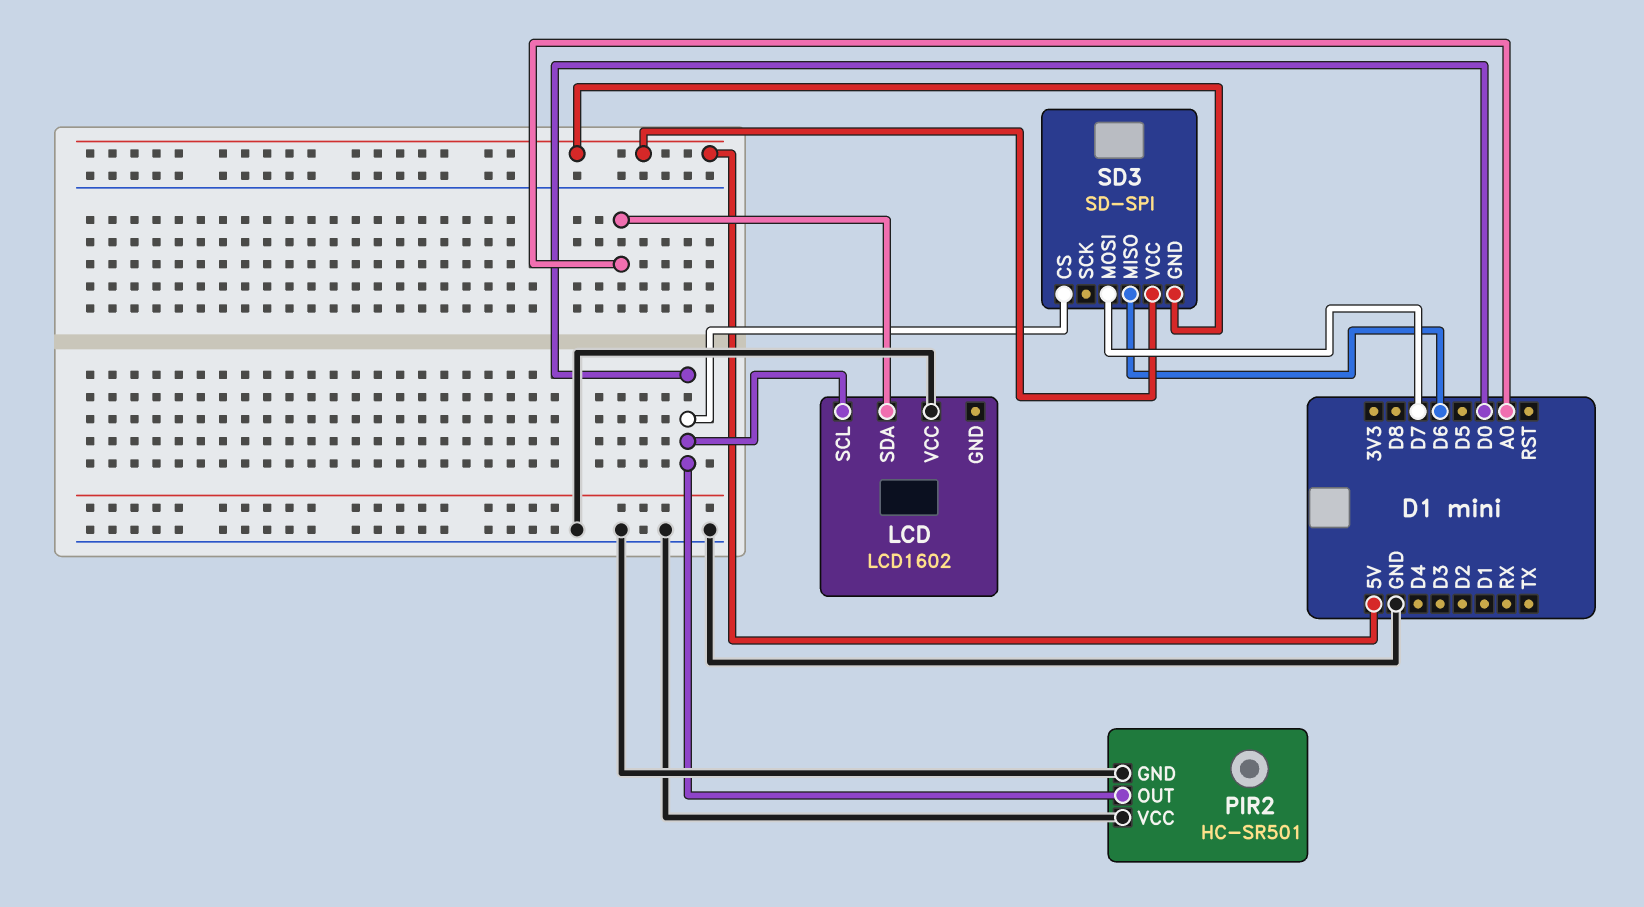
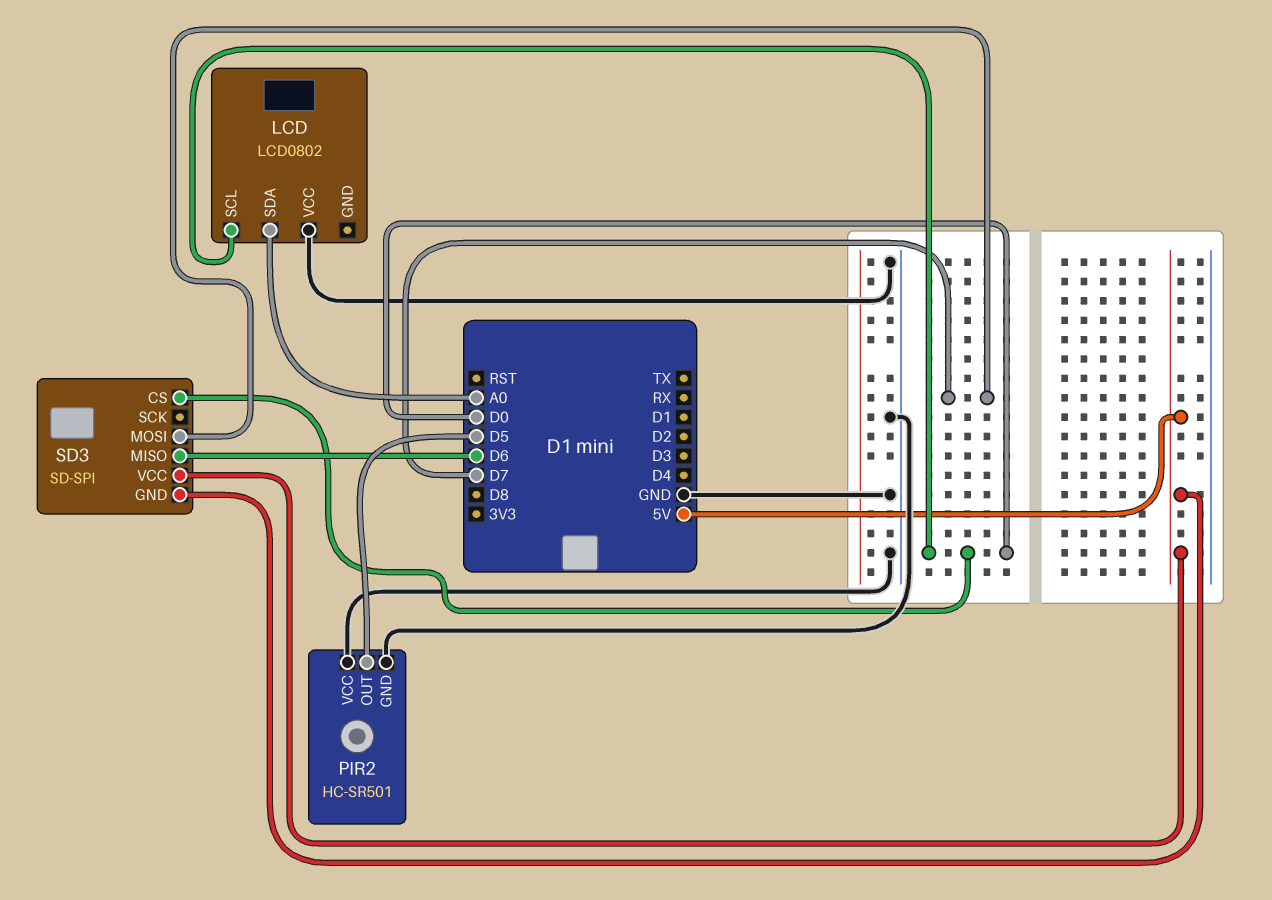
LCD: LCD1602 -> LCD0802
PIR2 pin OUT: D0 -> D5

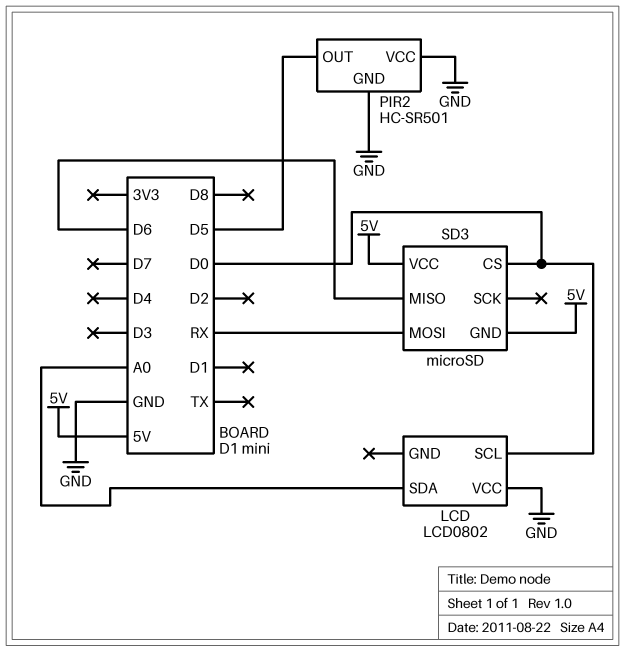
SD3: SD-SPI -> microSD
SD3 pin MOSI: D7 -> RX

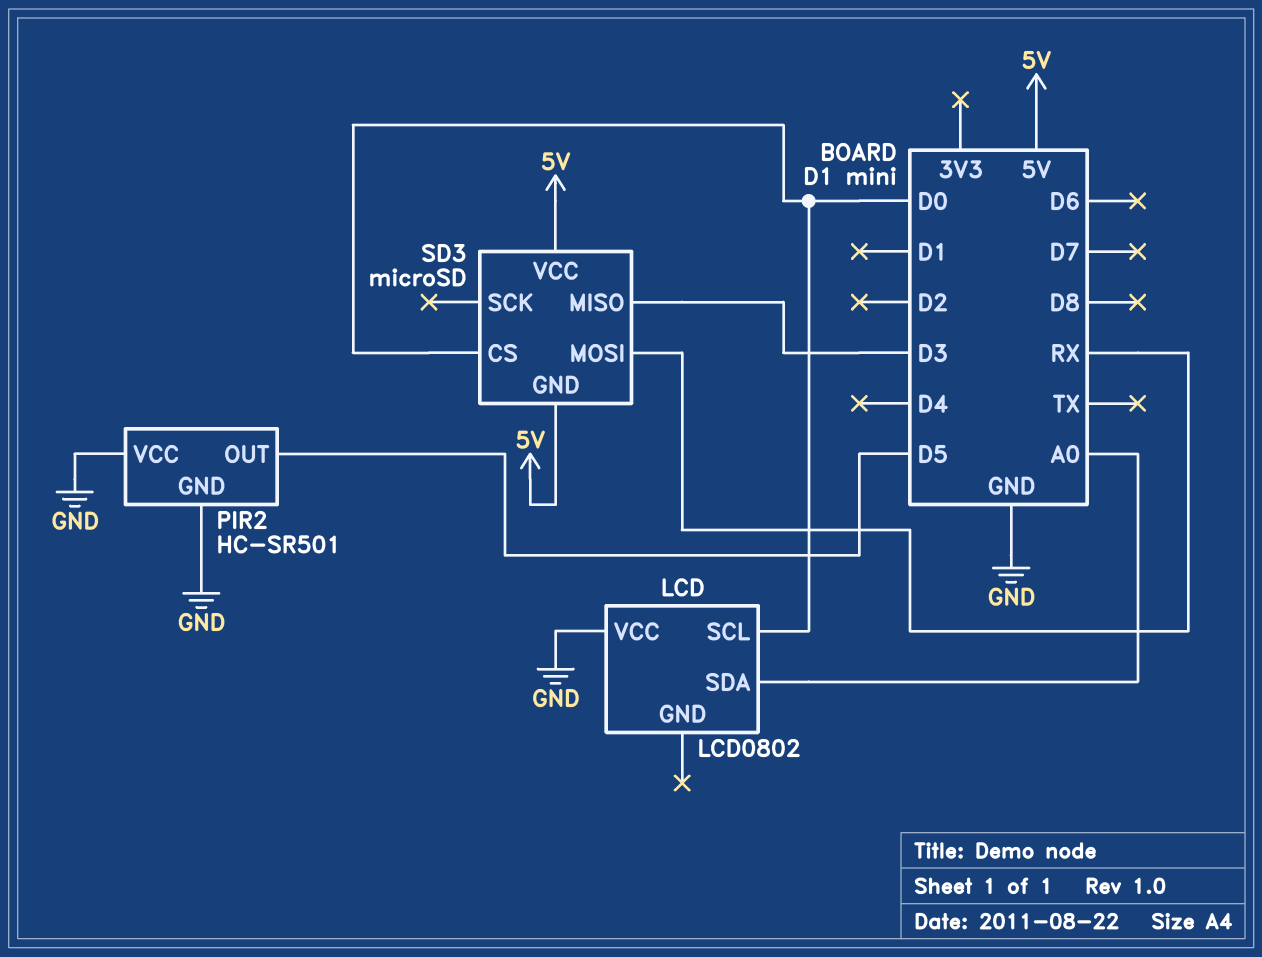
SD3 pin MISO: D6 -> D3

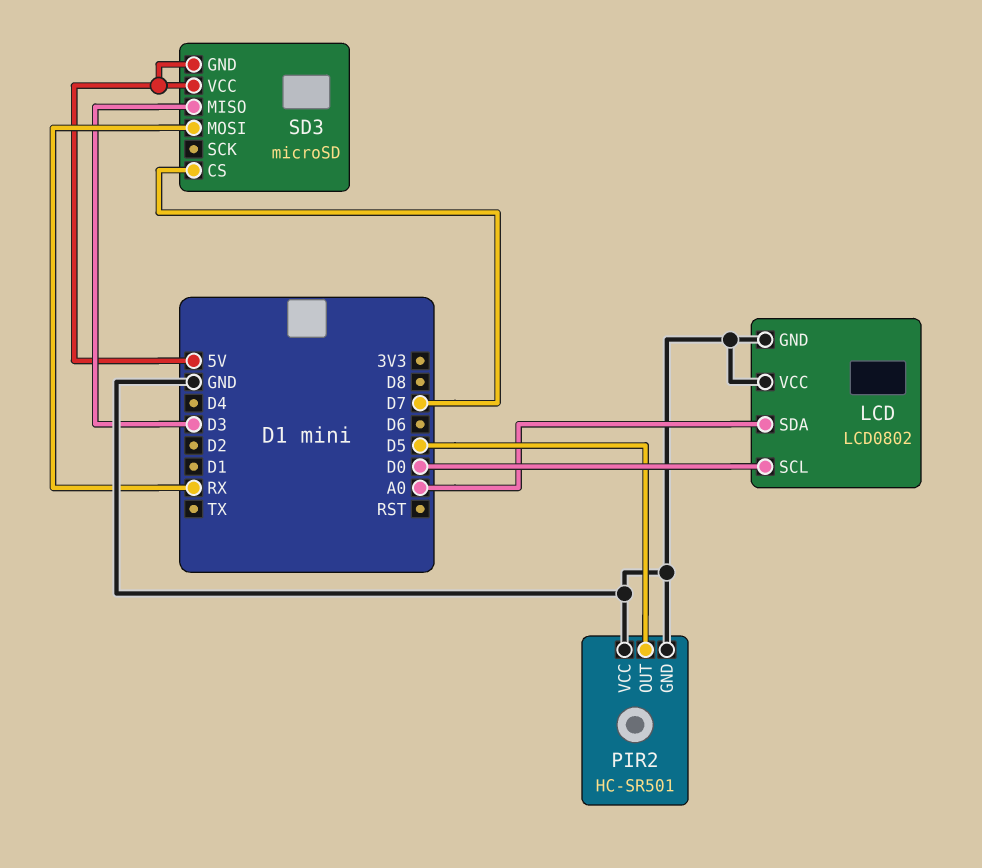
LCD pin GND: none -> GND
SD3 pin CS: D0 -> D7

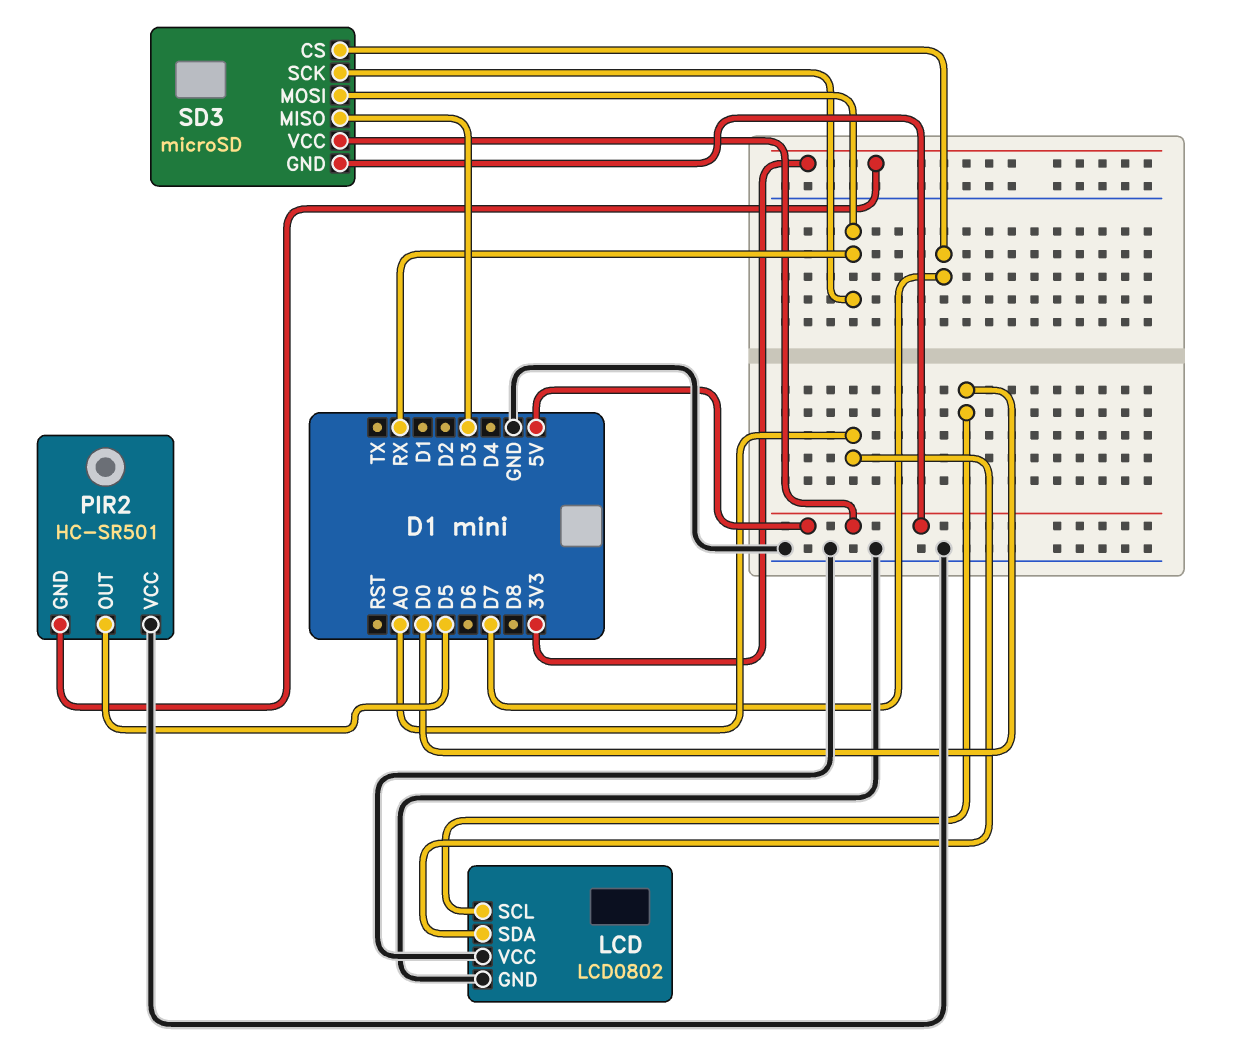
PIR2 pin GND: GND -> 3V3
SD3 pin SCK: none -> RX

